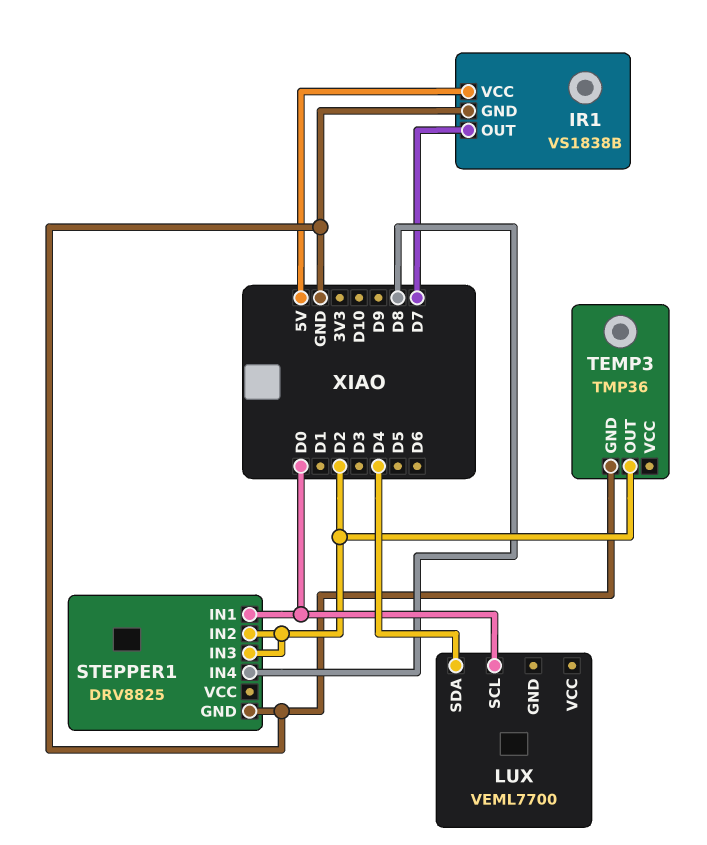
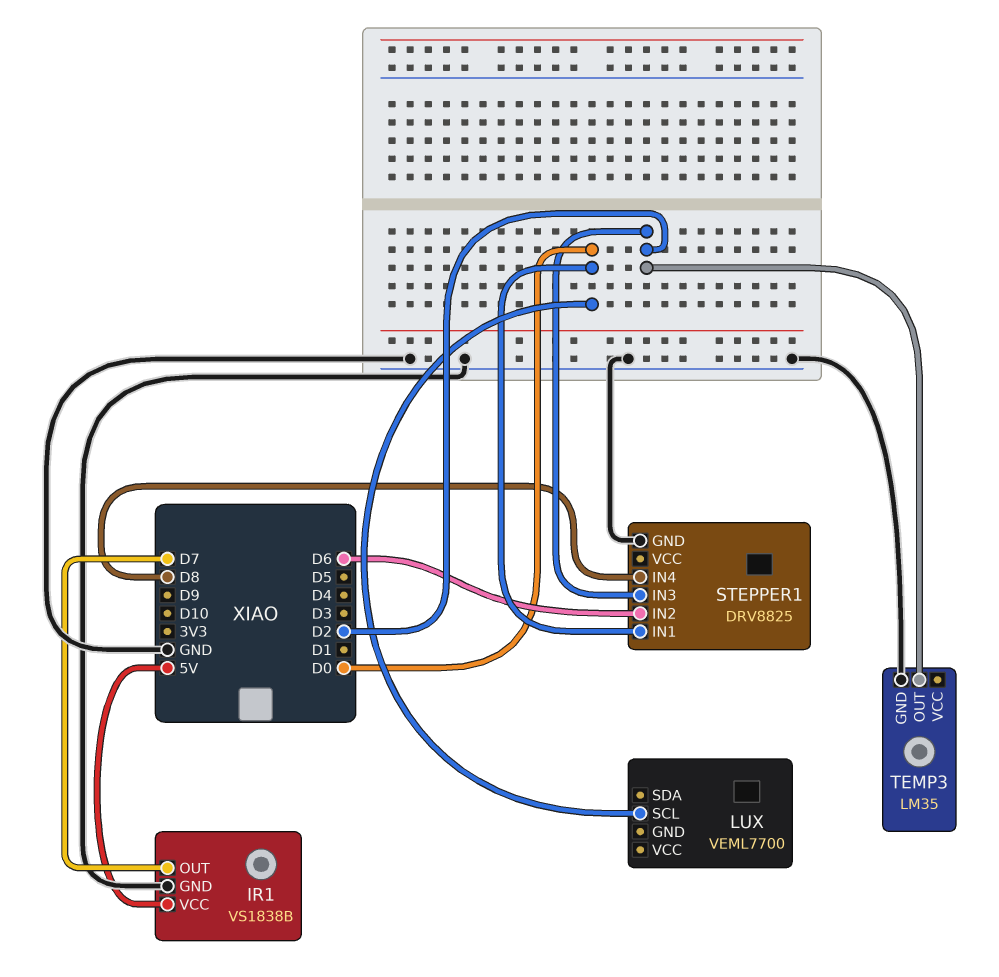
LUX pin SDA: D4 -> none
STEPPER1 pin IN2: D2 -> D6
TEMP3: TMP36 -> LM35

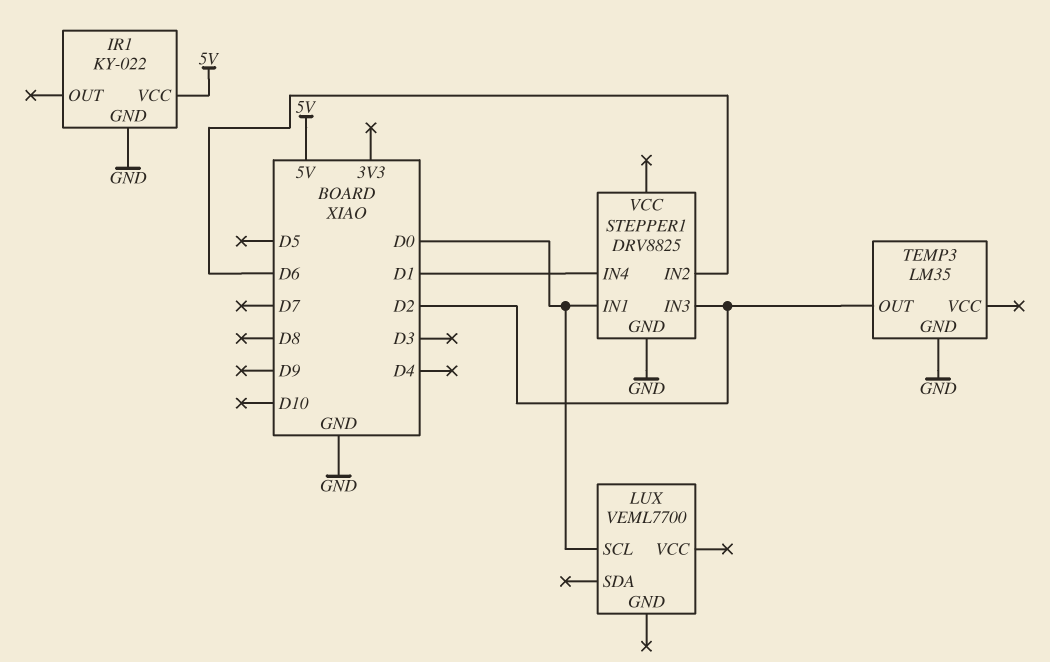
IR1: VS1838B -> KY-022
IR1 pin OUT: D7 -> none
STEPPER1 pin IN4: D8 -> D1

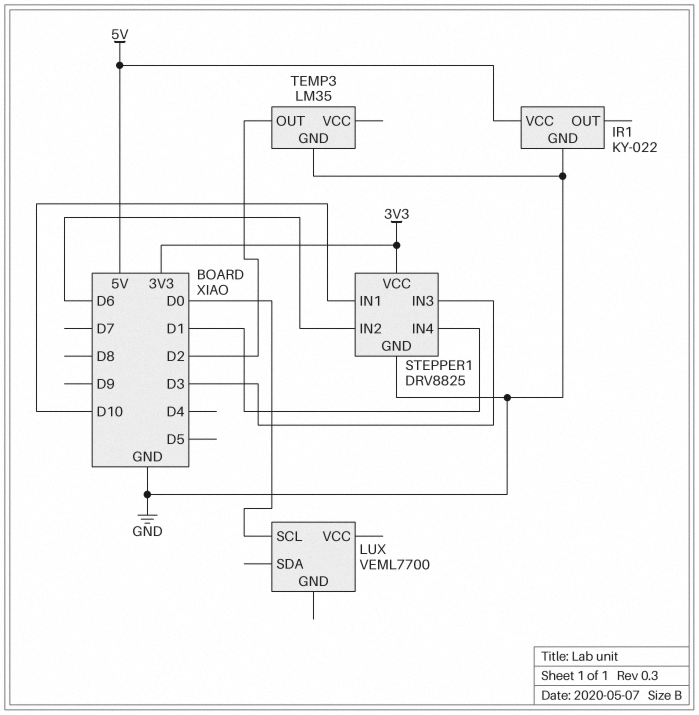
STEPPER1 pin IN1: D0 -> D10
STEPPER1 pin IN3: D2 -> D3
STEPPER1 pin VCC: none -> 3V3

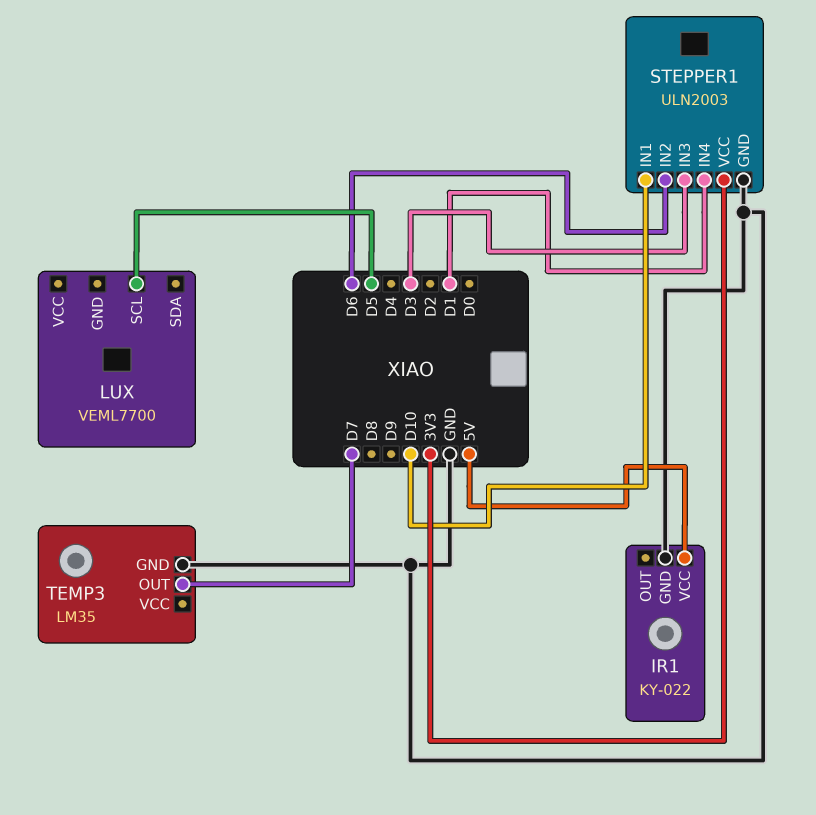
LUX pin SCL: D0 -> D5
STEPPER1: DRV8825 -> ULN2003
TEMP3 pin OUT: D2 -> D7

